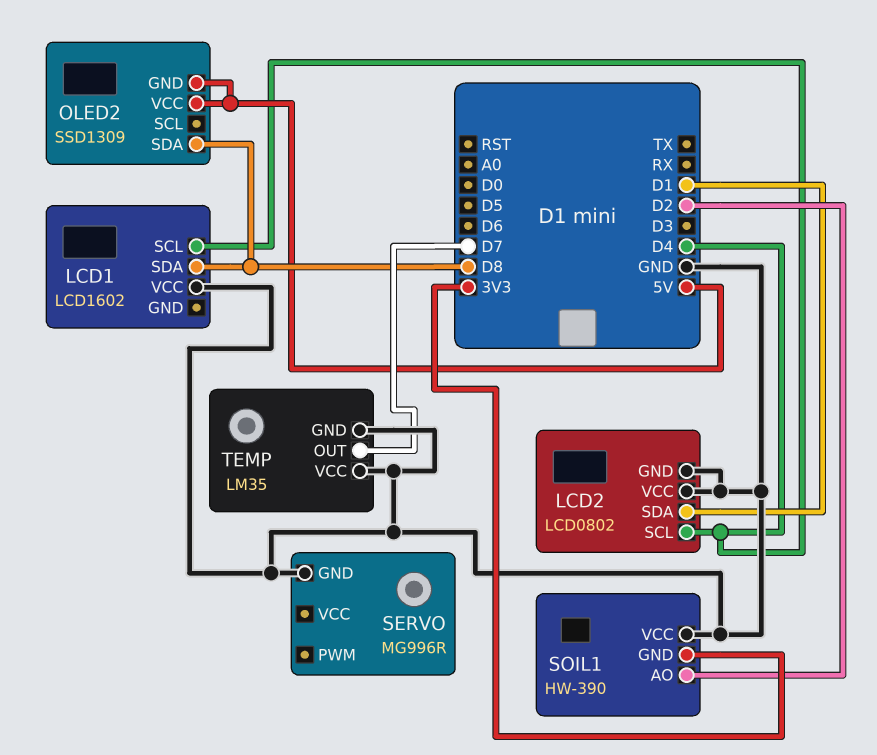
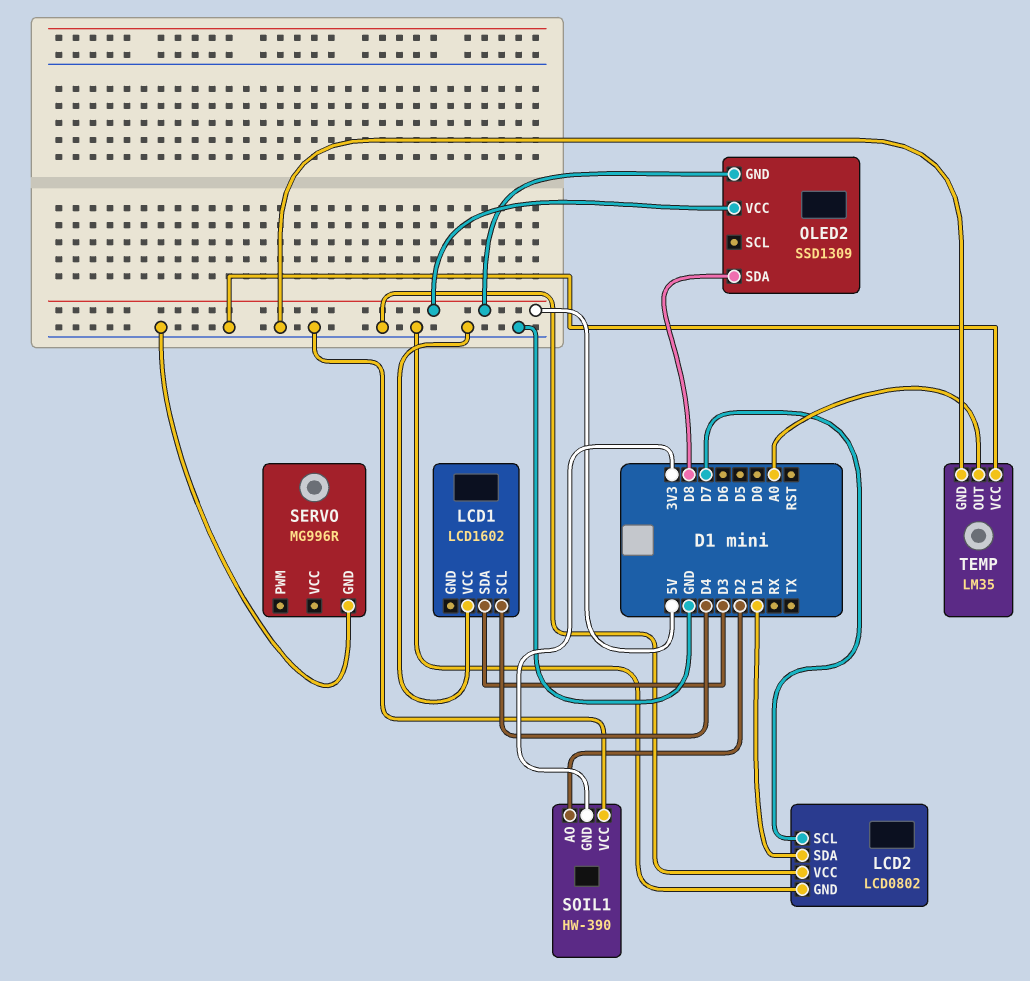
LCD1 pin SDA: D8 -> D3
LCD2 pin SCL: D4 -> D7
TEMP pin OUT: D7 -> A0

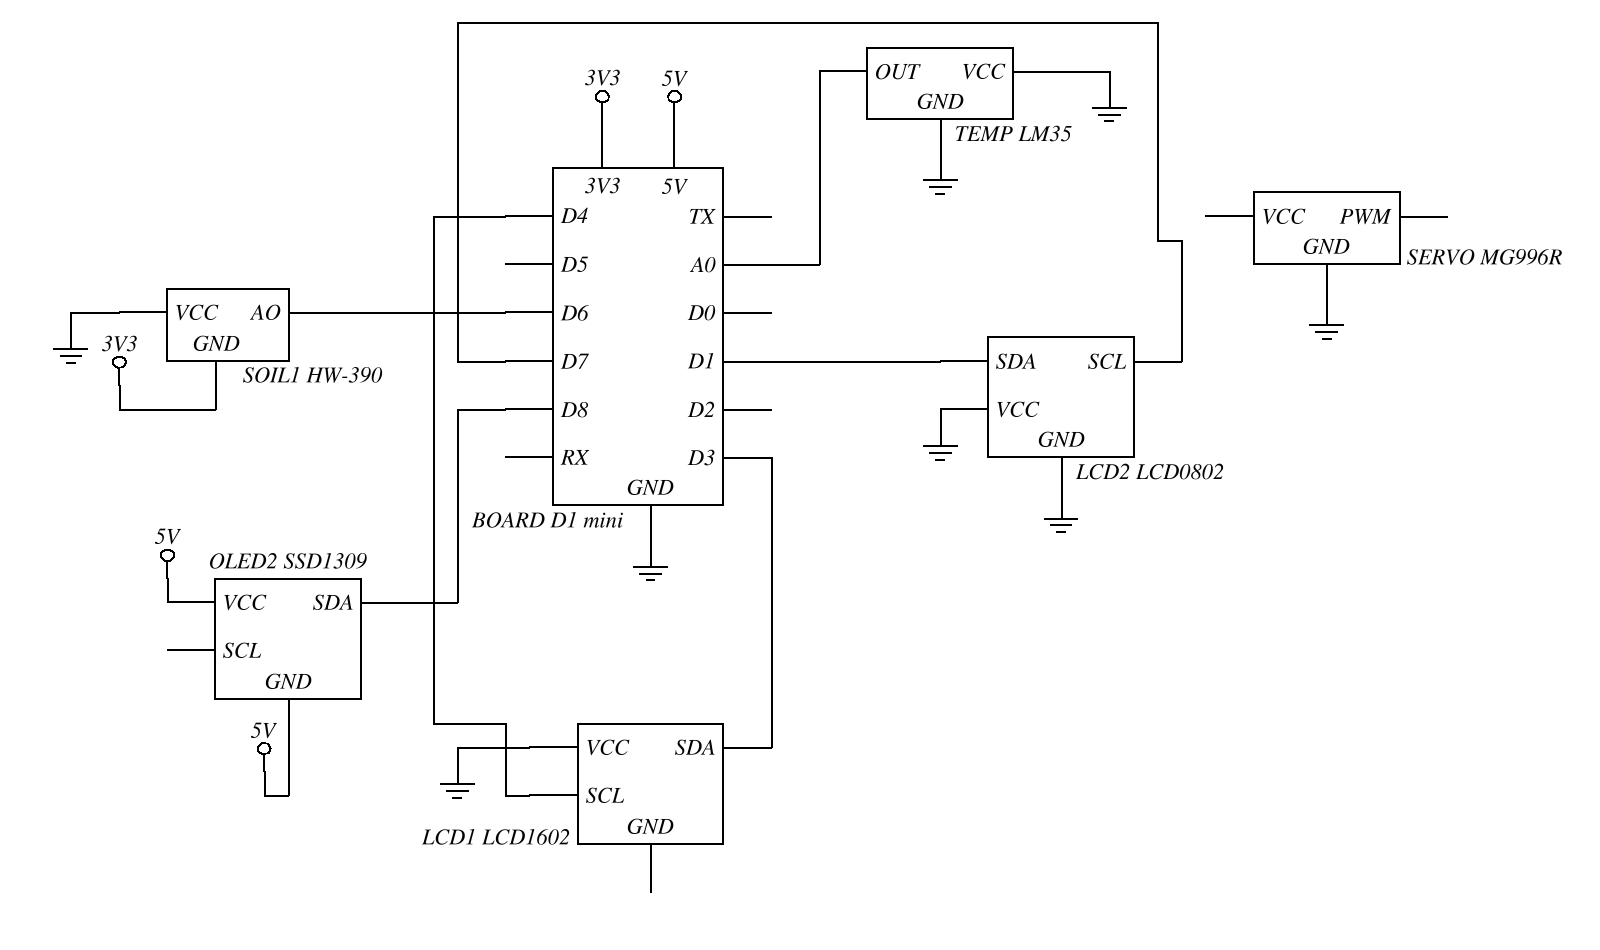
SOIL1 pin AO: D2 -> D6

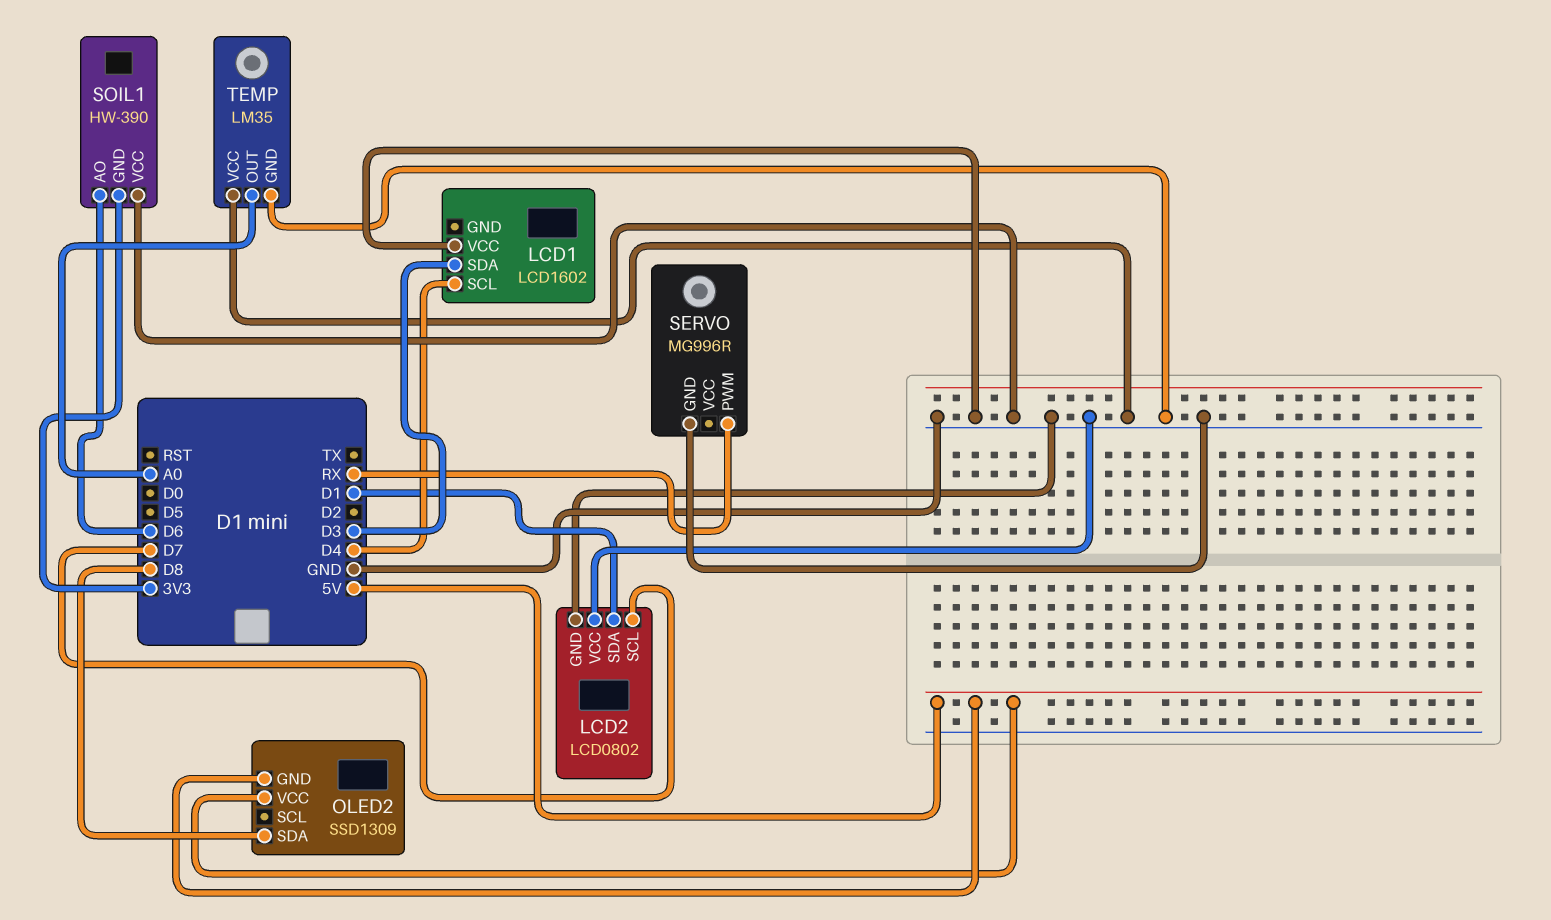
SERVO pin PWM: none -> RX

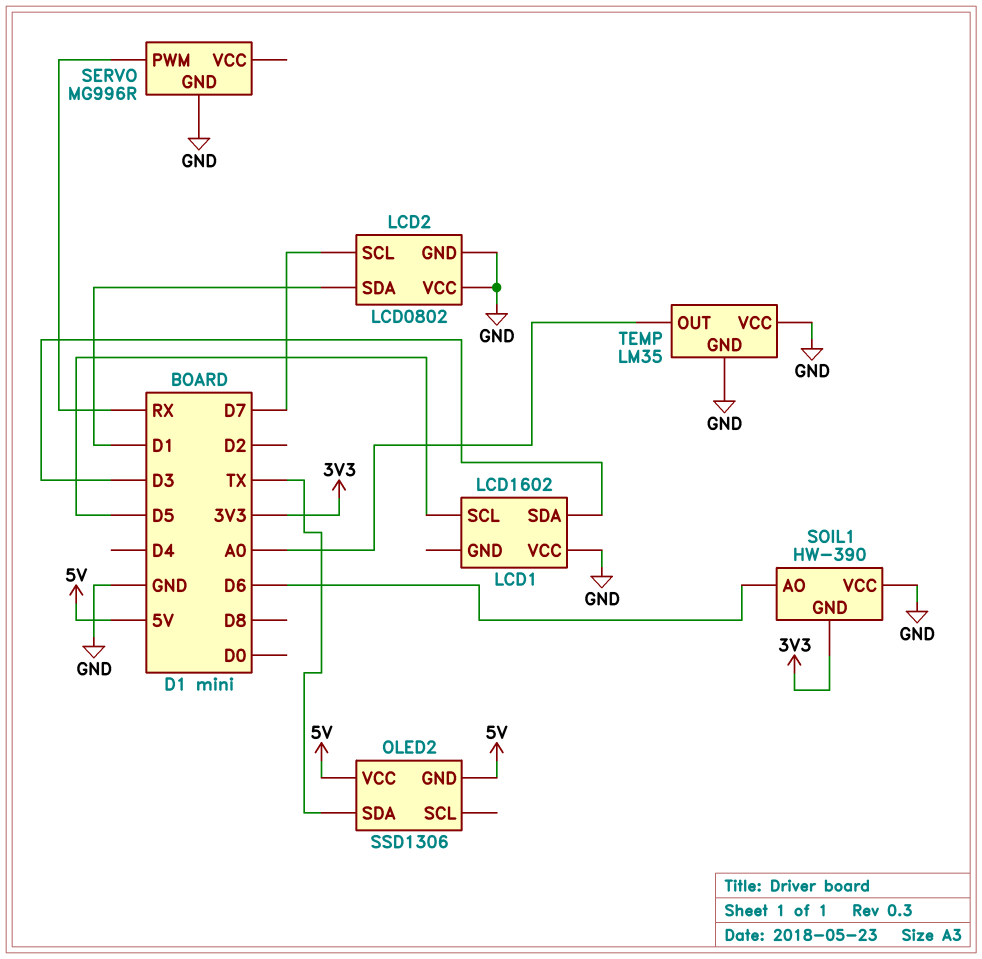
LCD1 pin SCL: D4 -> D5
OLED2: SSD1309 -> SSD1306
OLED2 pin SDA: D8 -> TX

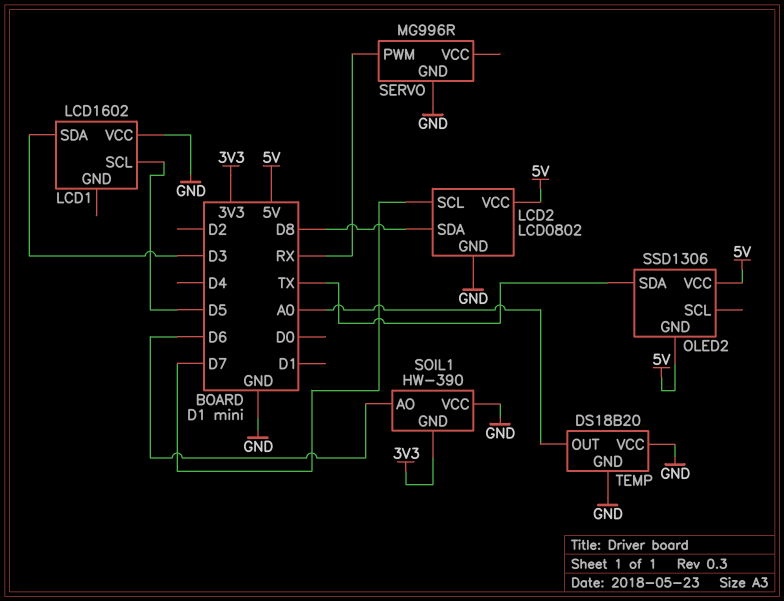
LCD2 pin SDA: D1 -> D8
LCD2 pin VCC: GND -> 5V
TEMP: LM35 -> DS18B20

